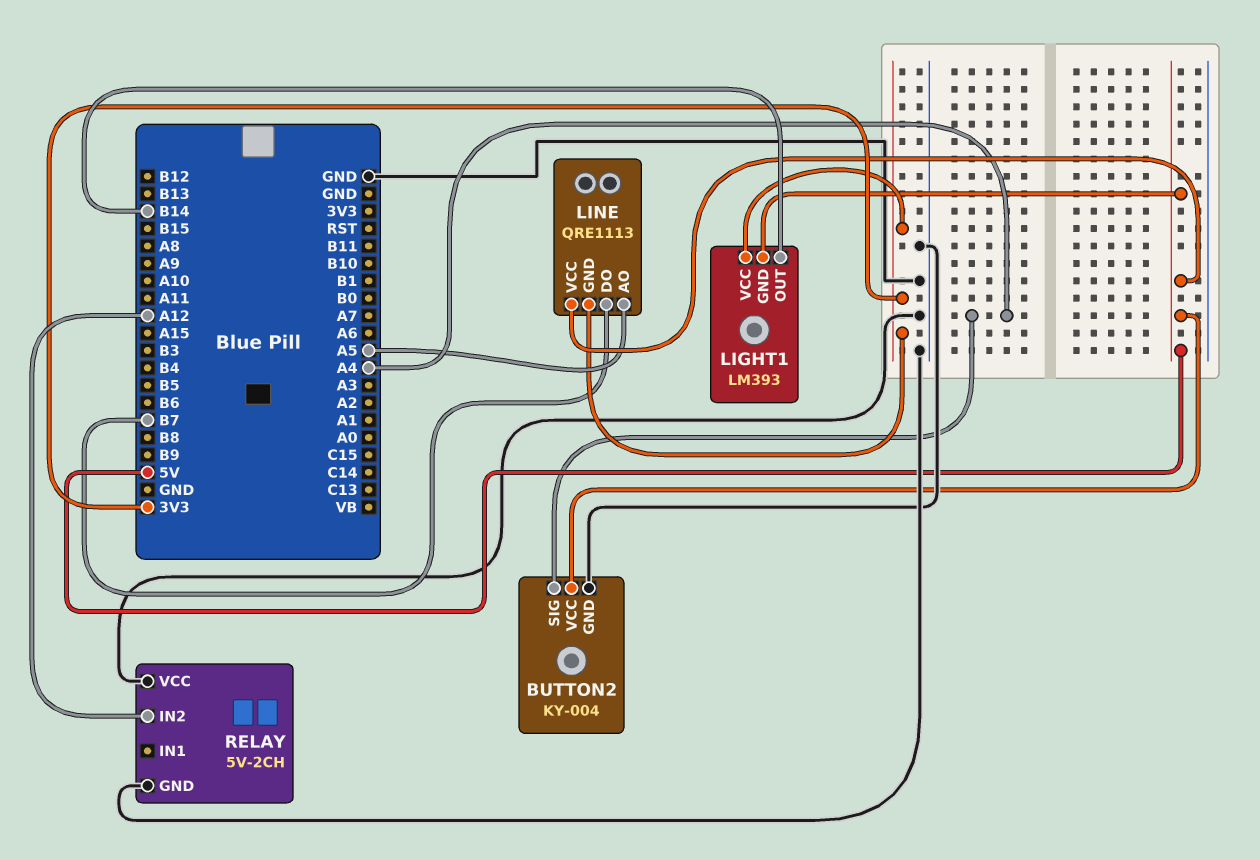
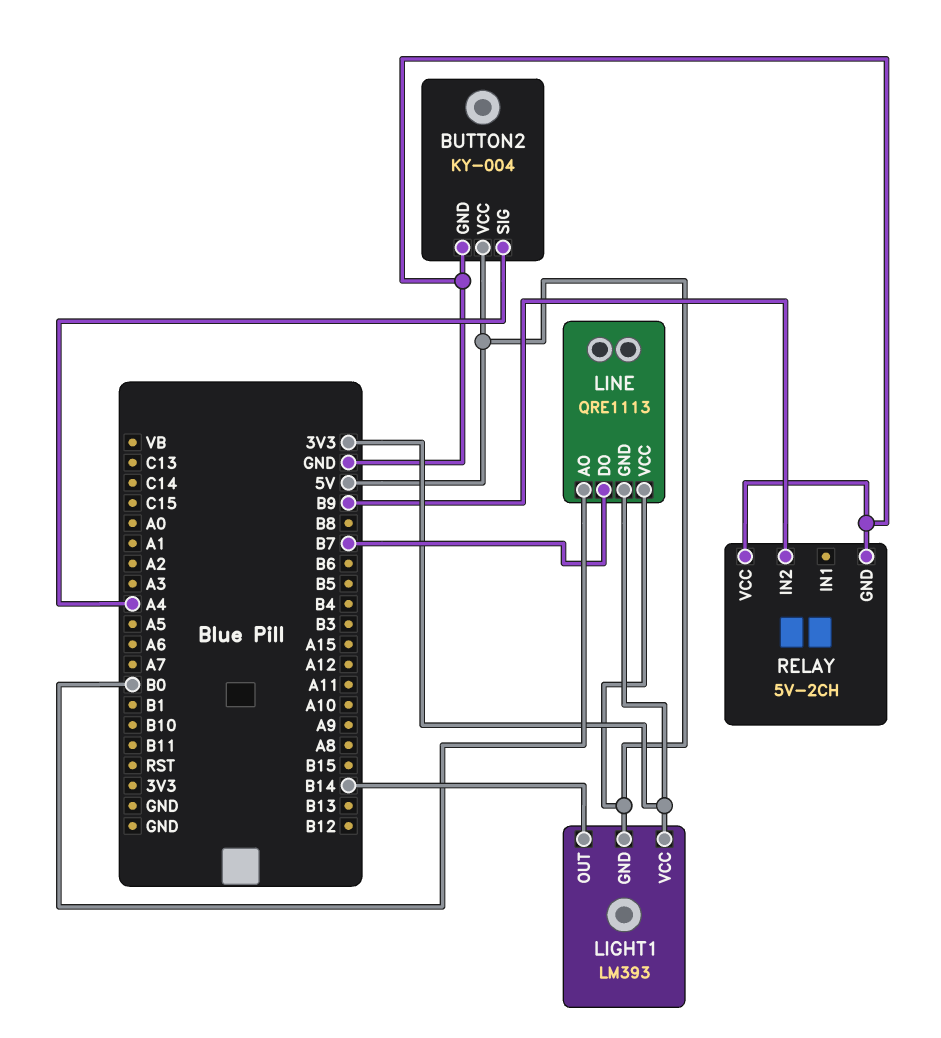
LINE pin AO: A5 -> B0
RELAY pin IN2: A12 -> B9

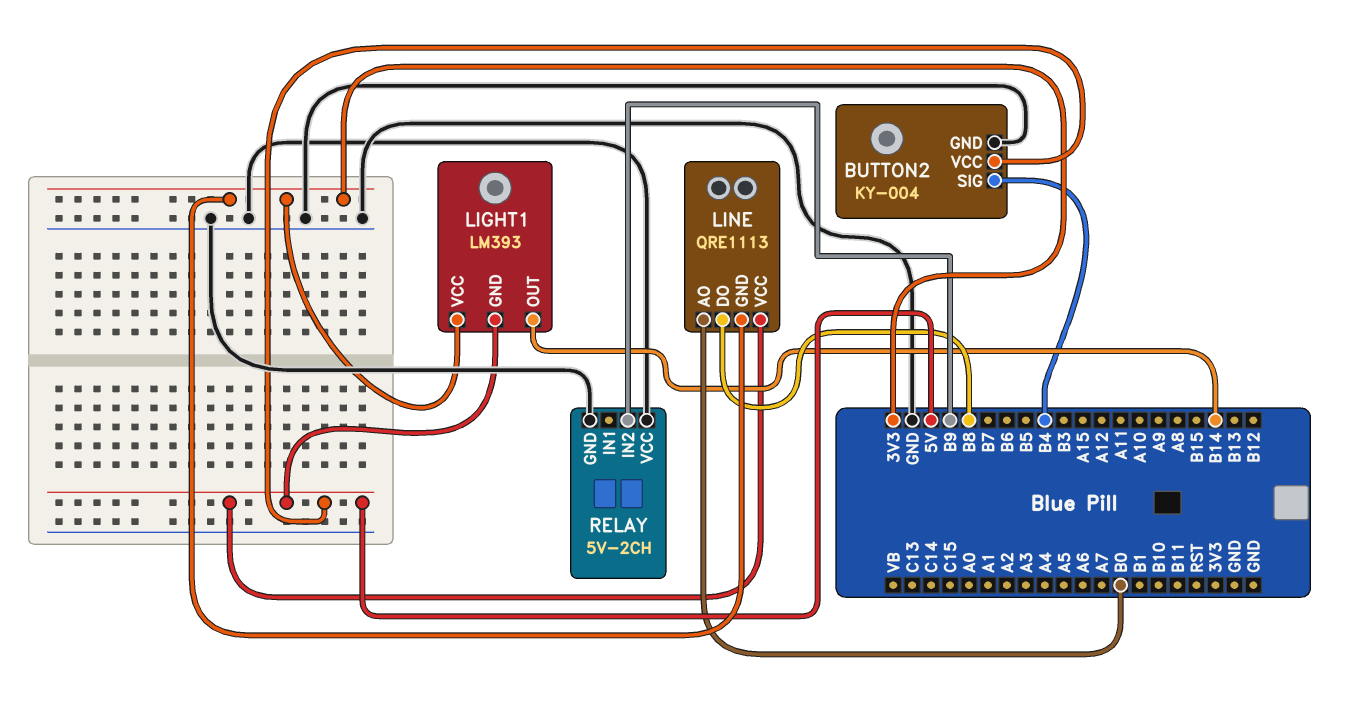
BUTTON2 pin SIG: A4 -> B4
LINE pin DO: B7 -> B8

